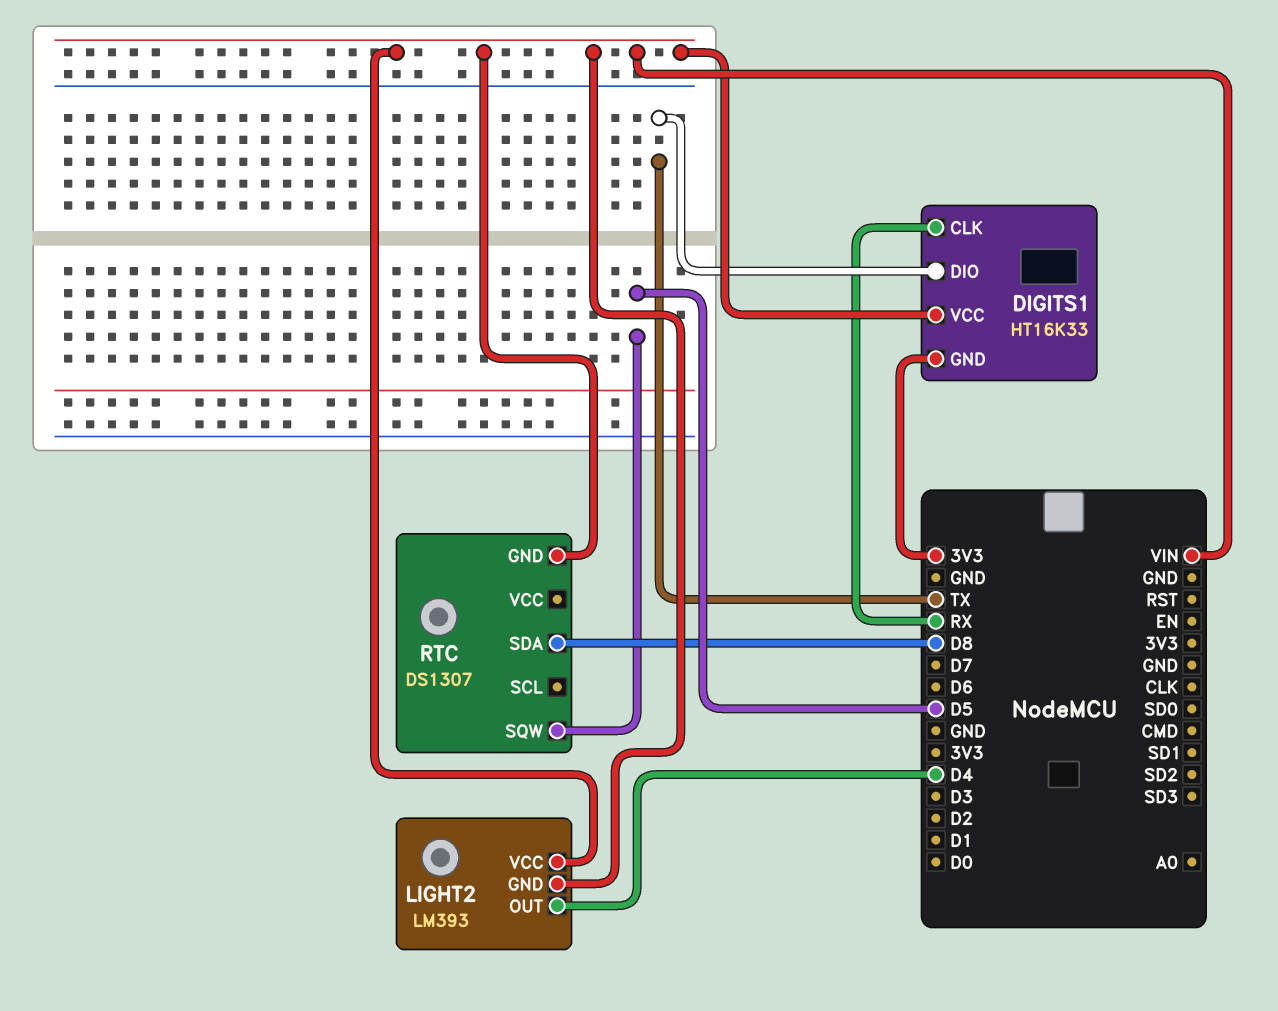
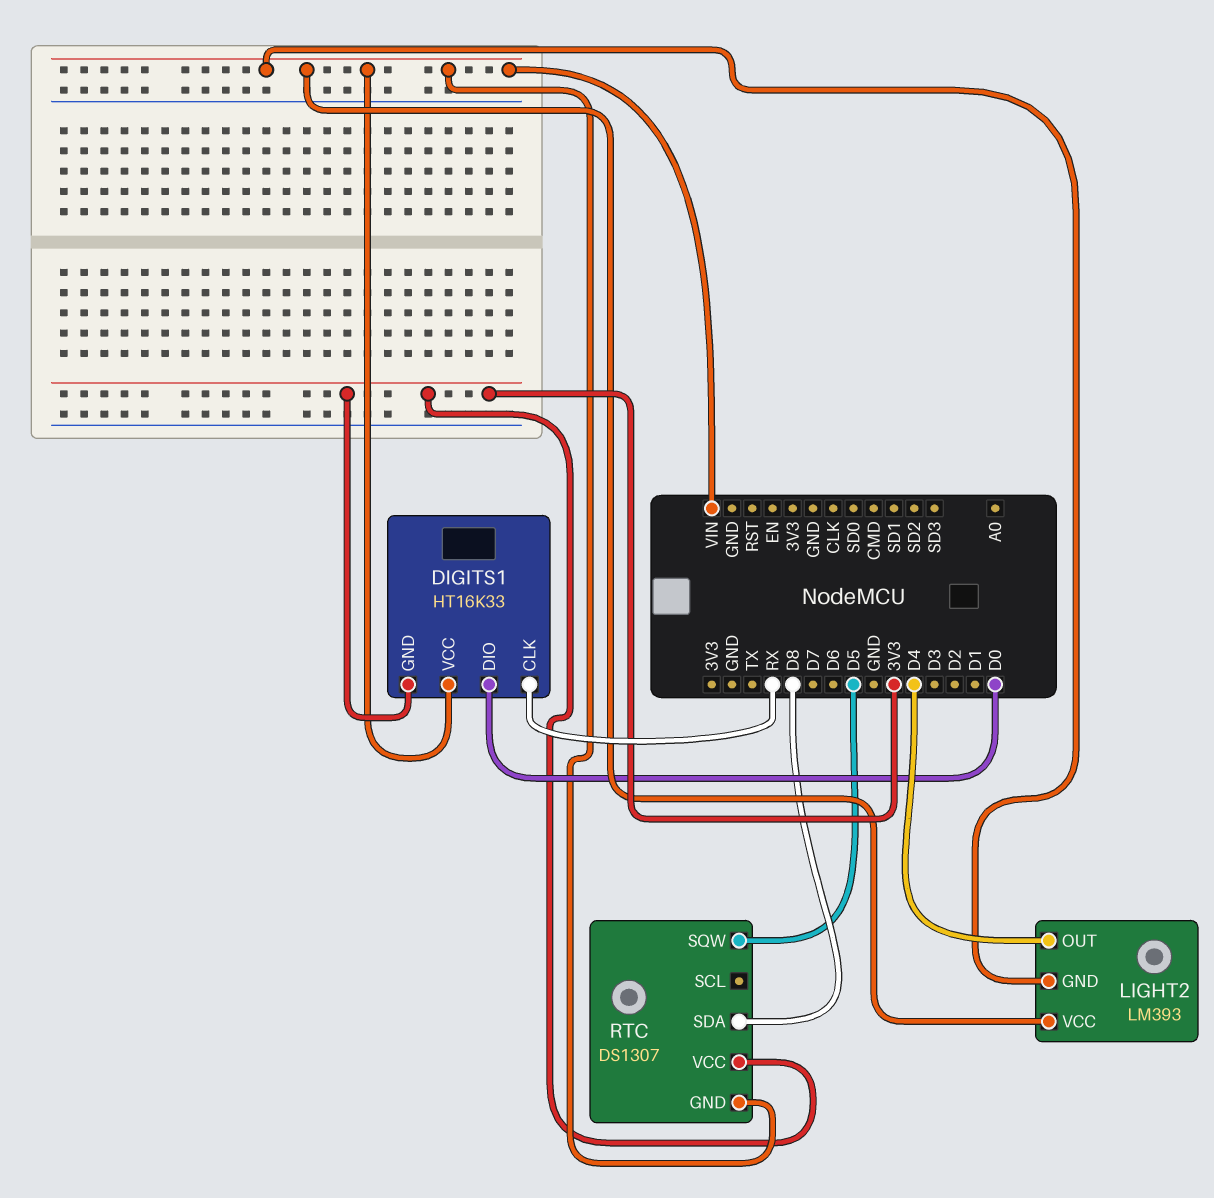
DIGITS1 pin DIO: TX -> D0
RTC pin VCC: none -> 3V3

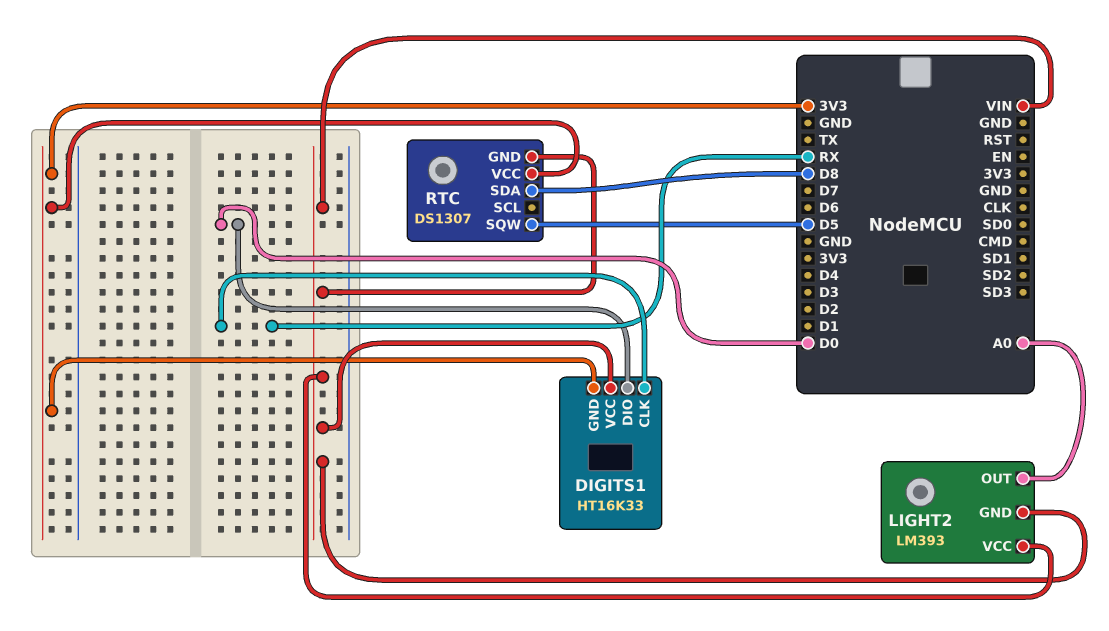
LIGHT2 pin OUT: D4 -> A0

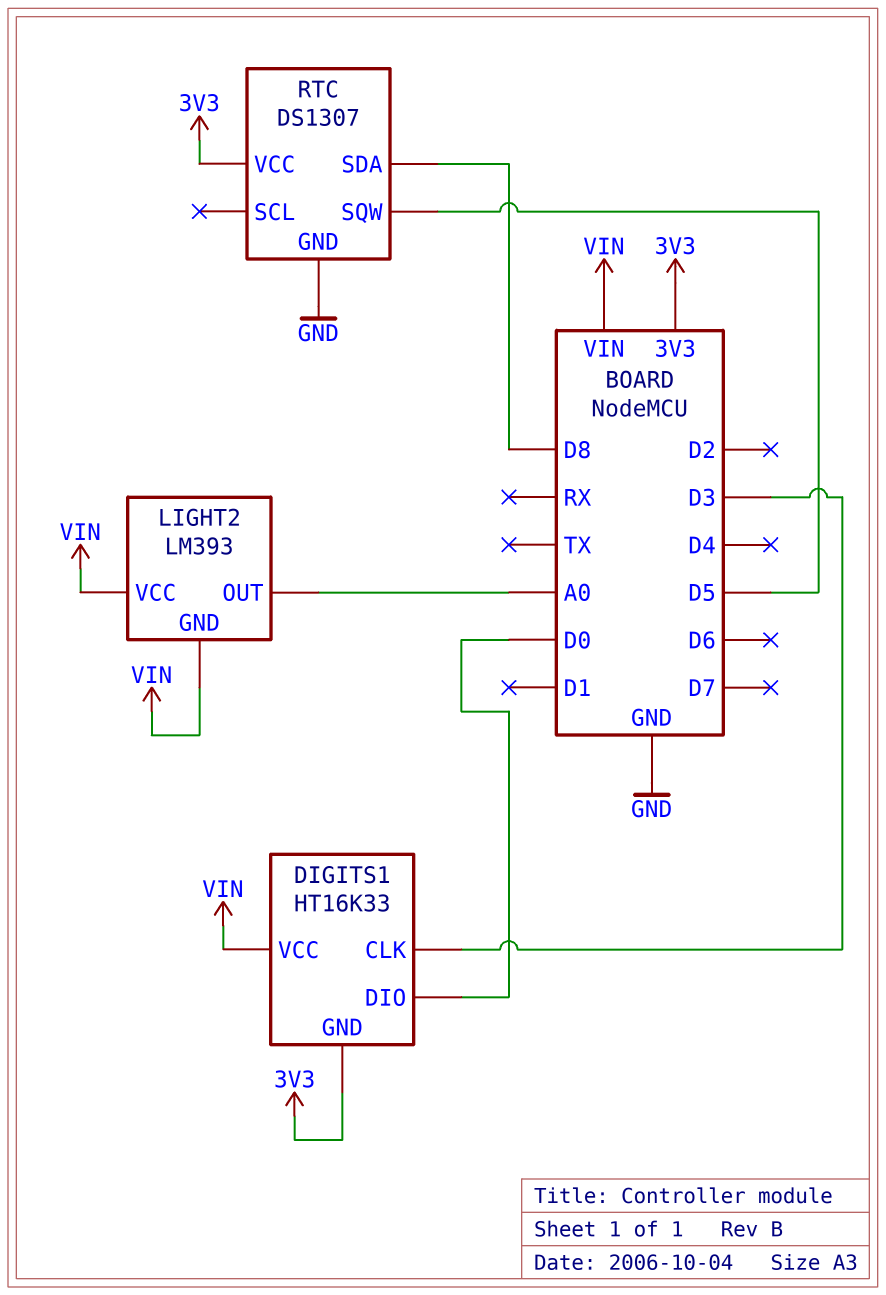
DIGITS1 pin CLK: RX -> D3
RTC pin GND: VIN -> GND

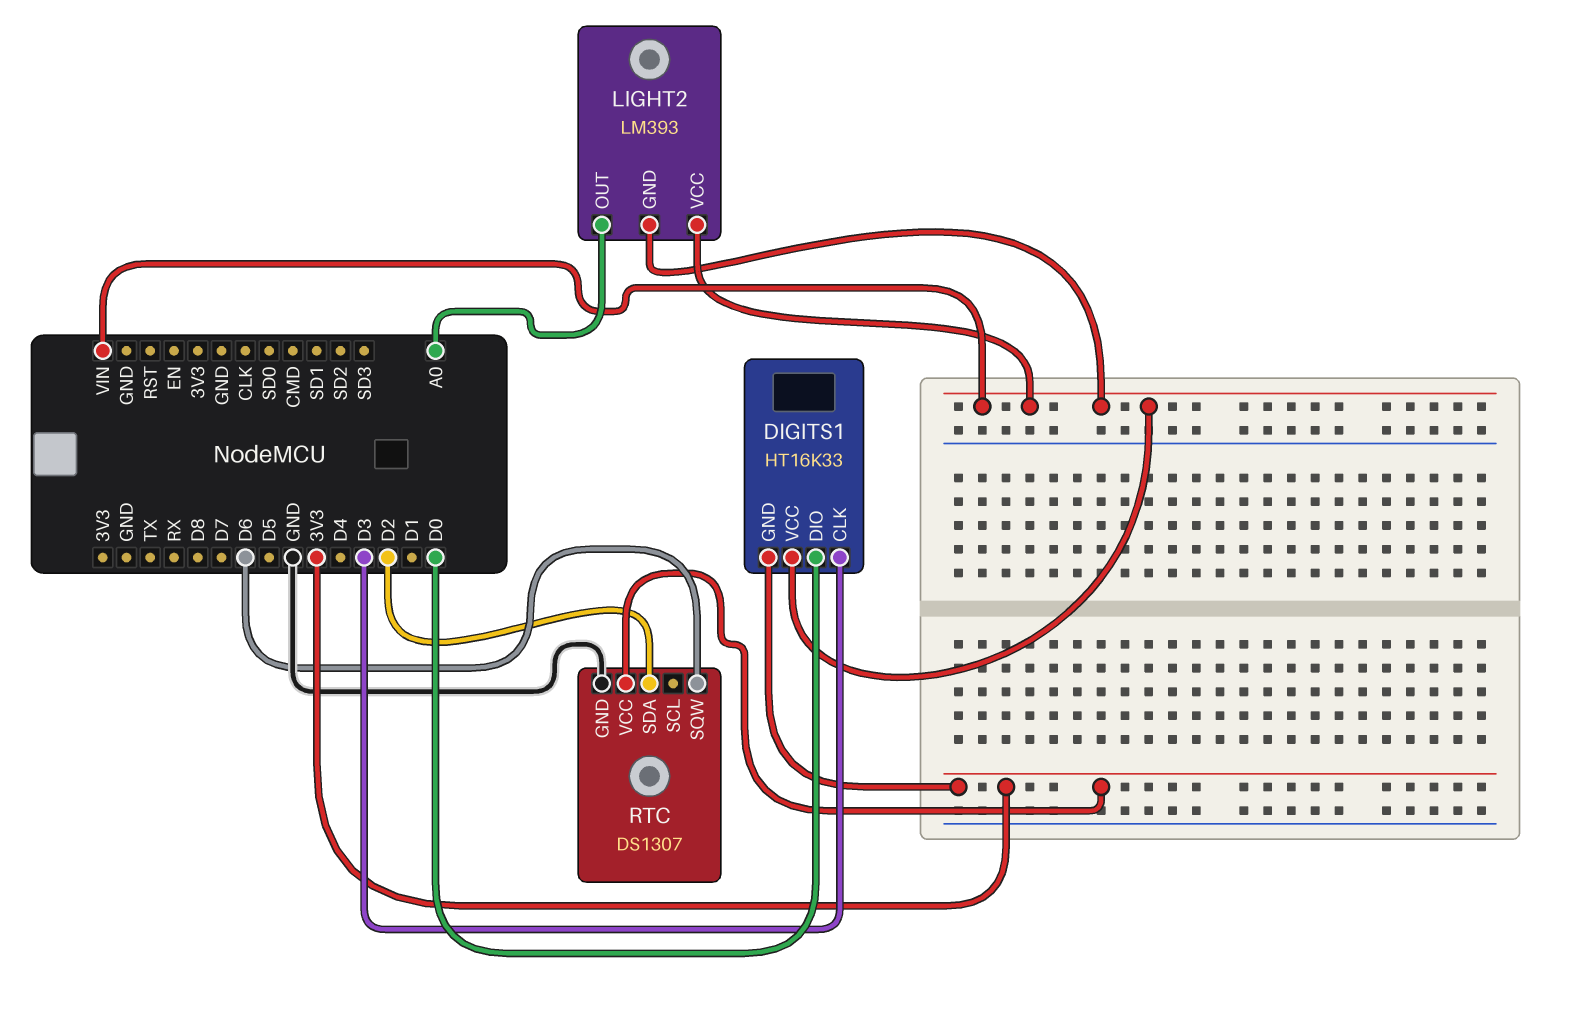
RTC pin SDA: D8 -> D2
RTC pin SQW: D5 -> D6

